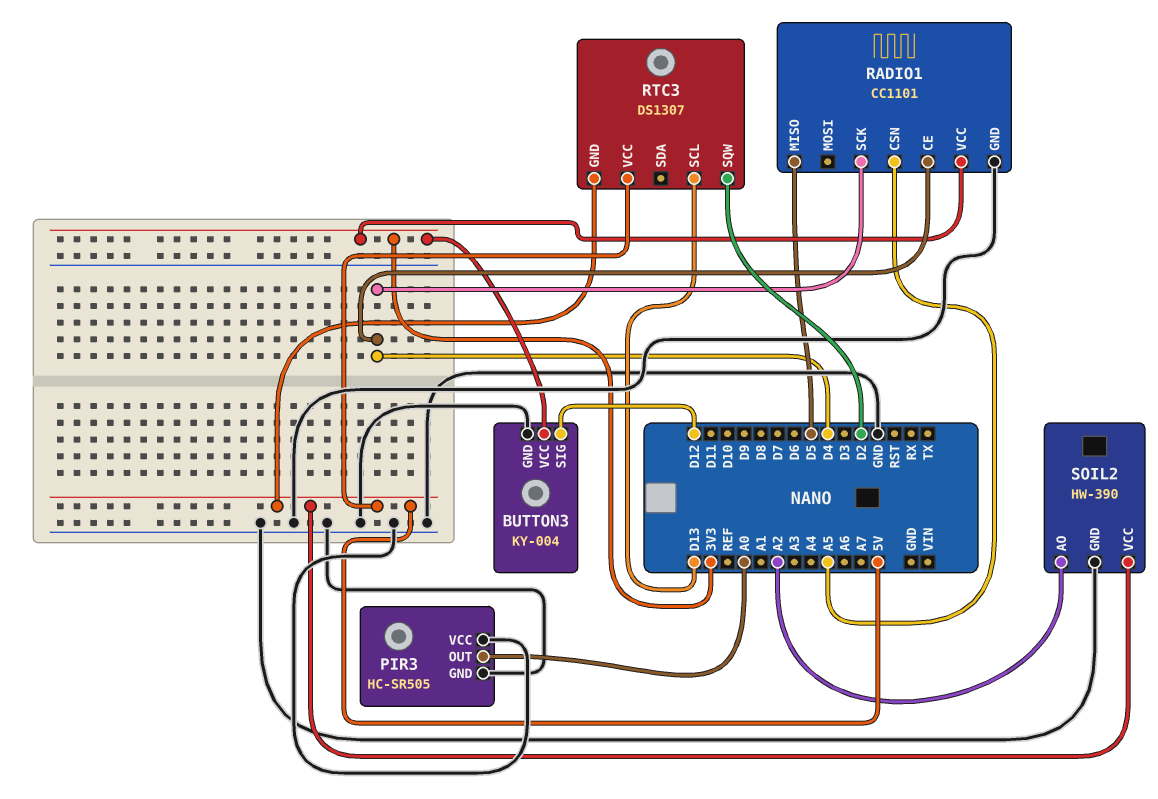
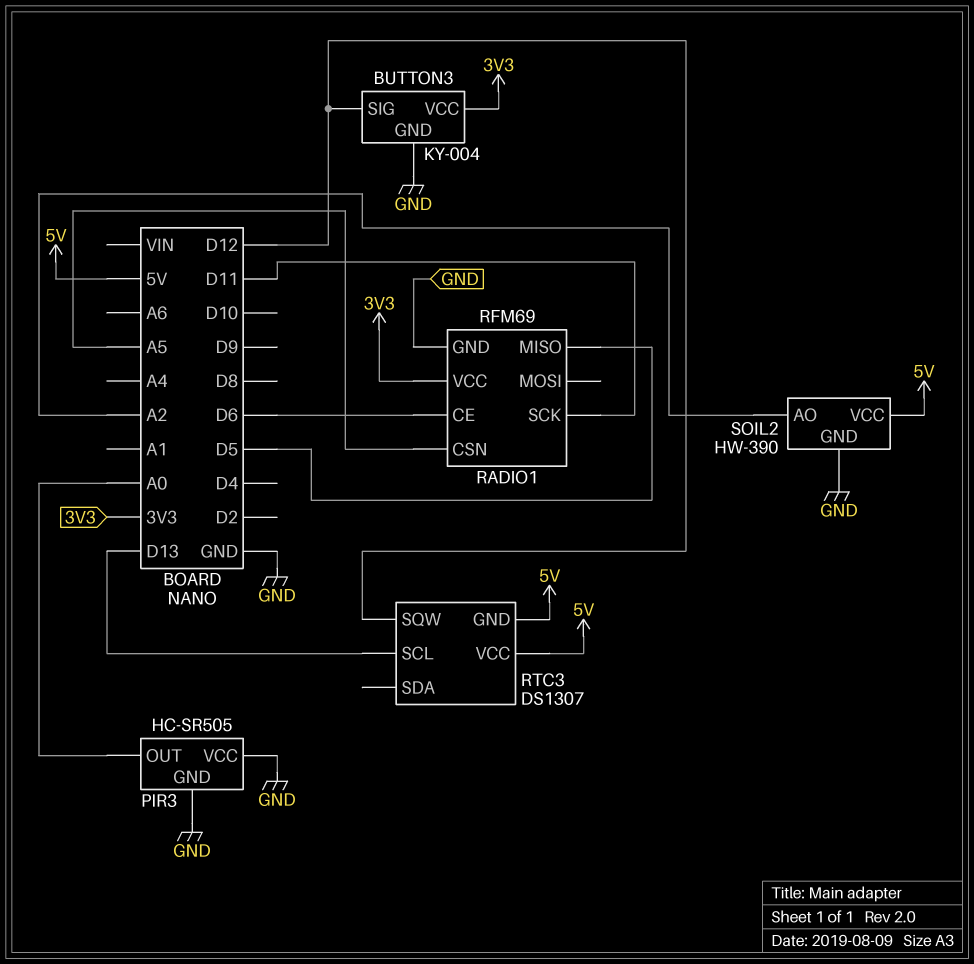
RADIO1: CC1101 -> RFM69
RADIO1 pin CE: D4 -> D6
RADIO1 pin SCK: D4 -> D11
RTC3 pin SQW: D2 -> D12

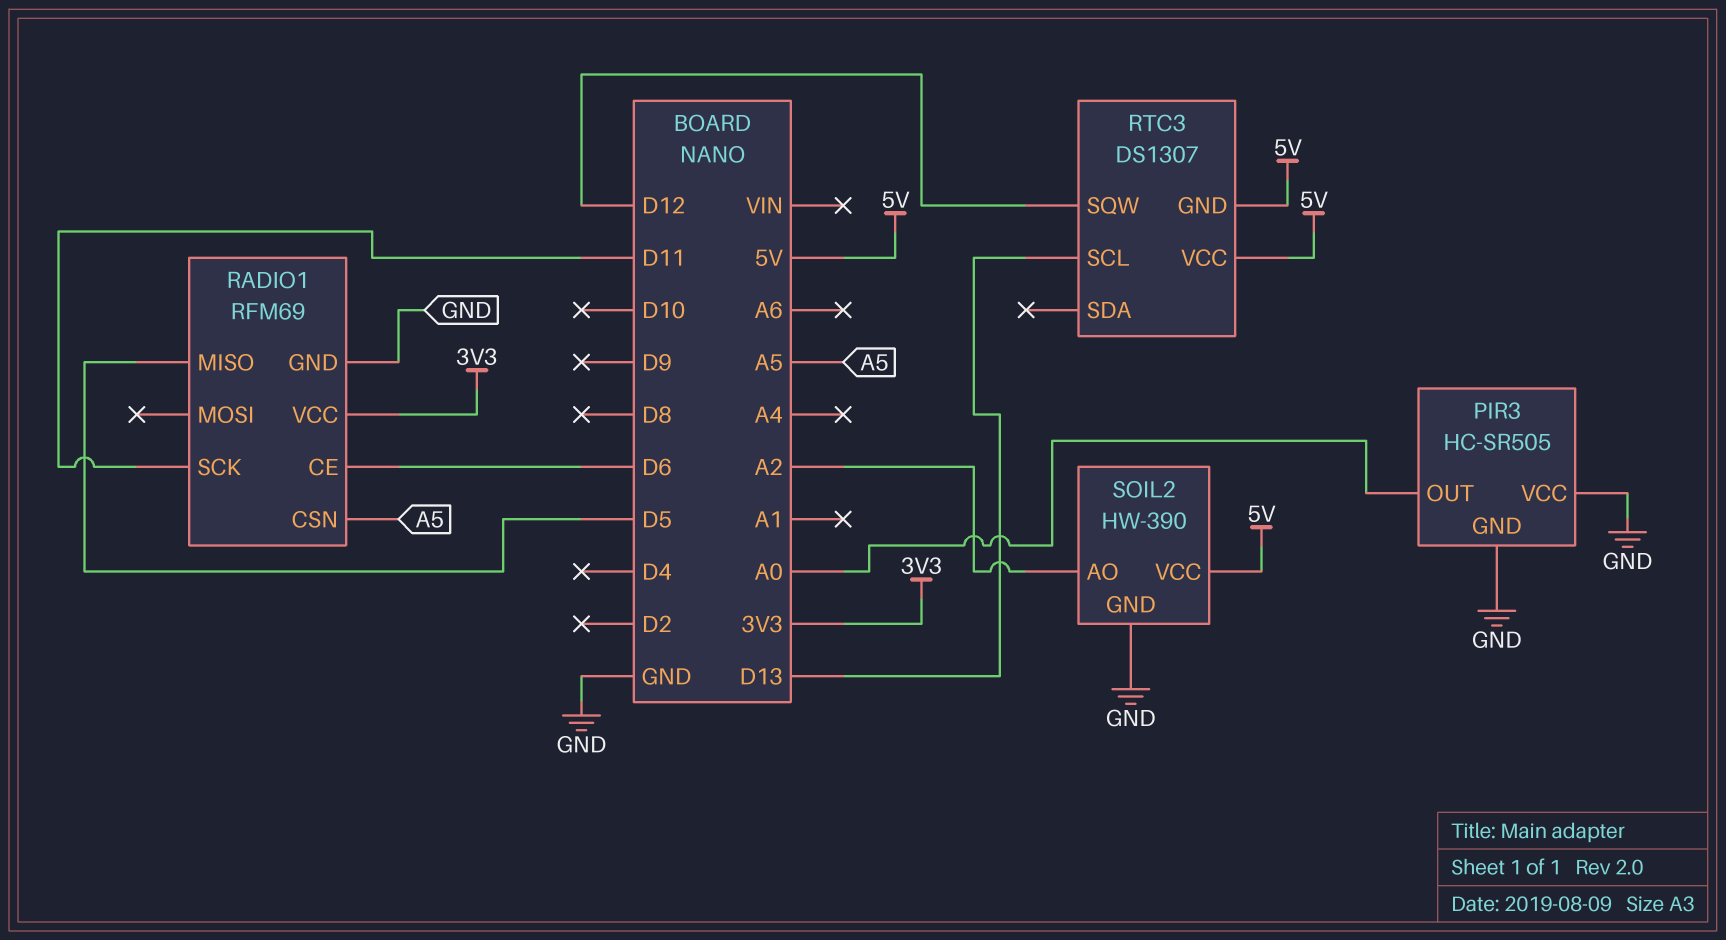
BUTTON3: KY-004 -> none
BUTTON3 pin GND: GND -> none
BUTTON3 pin SIG: D12 -> none
BUTTON3 pin VCC: 3V3 -> none

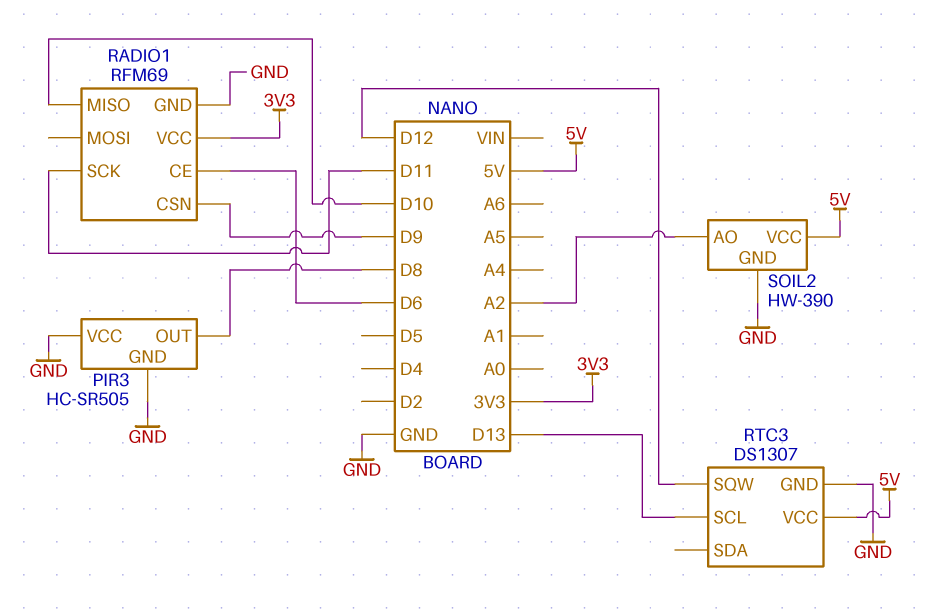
PIR3 pin OUT: A0 -> D8
RADIO1 pin CSN: A5 -> D9
RADIO1 pin MISO: D5 -> D10
RTC3 pin GND: 5V -> GND

